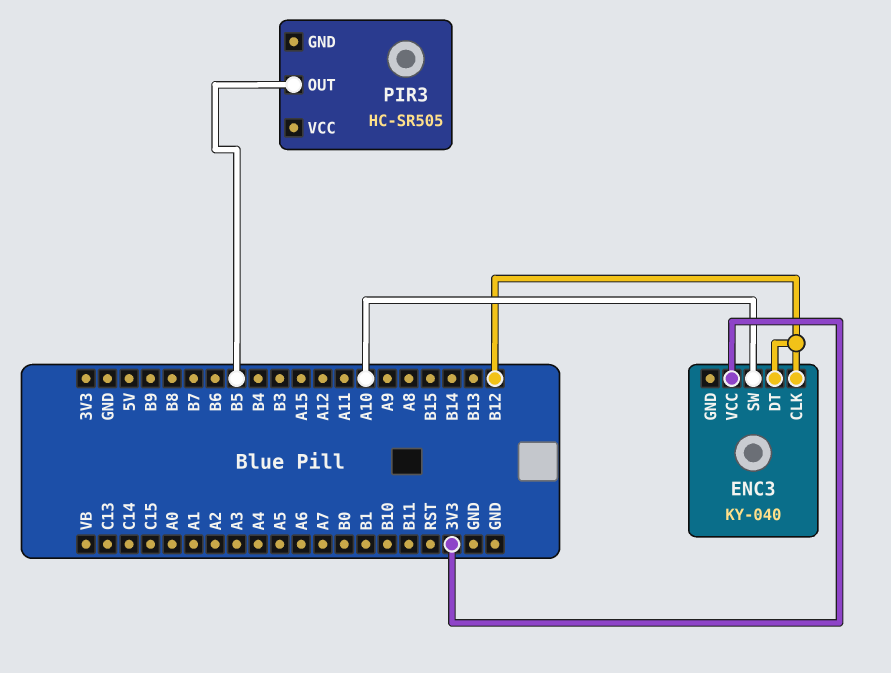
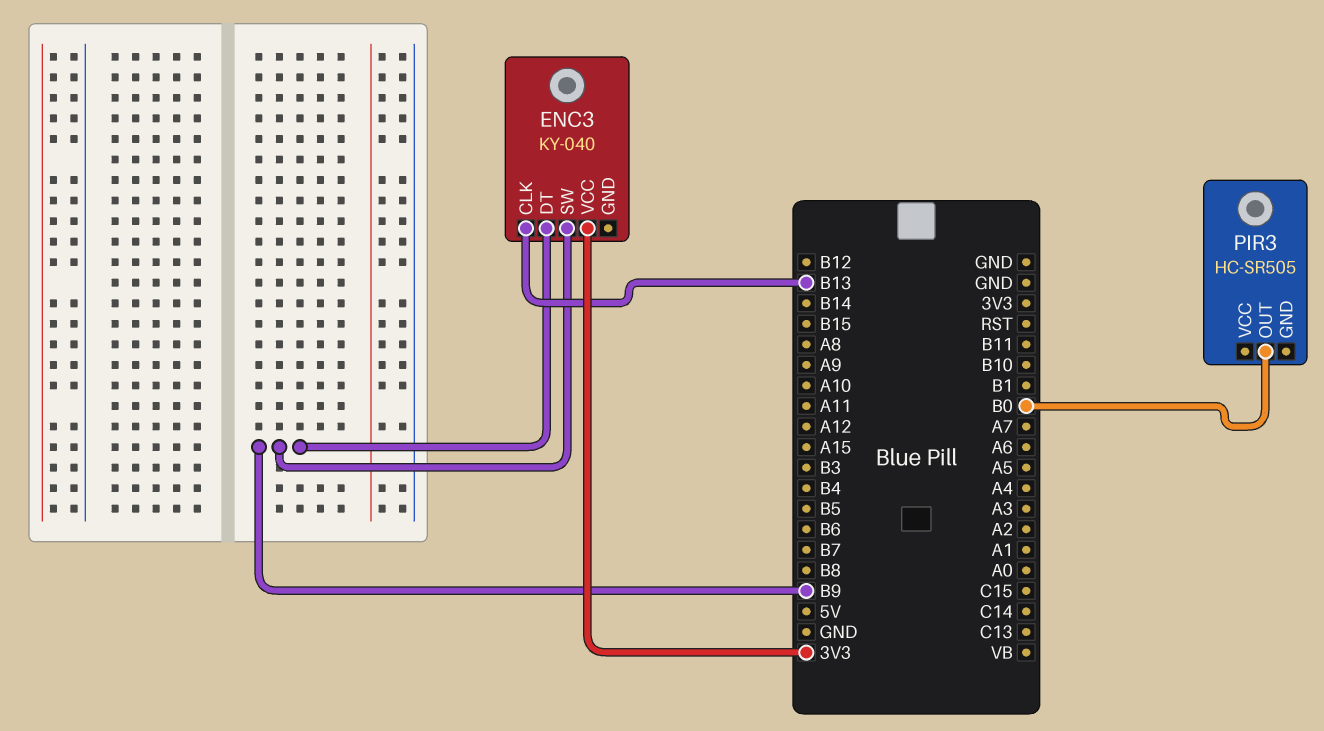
ENC3 pin CLK: B12 -> B13
ENC3 pin DT: B12 -> B9
ENC3 pin SW: A10 -> B9
PIR3 pin OUT: B5 -> B0

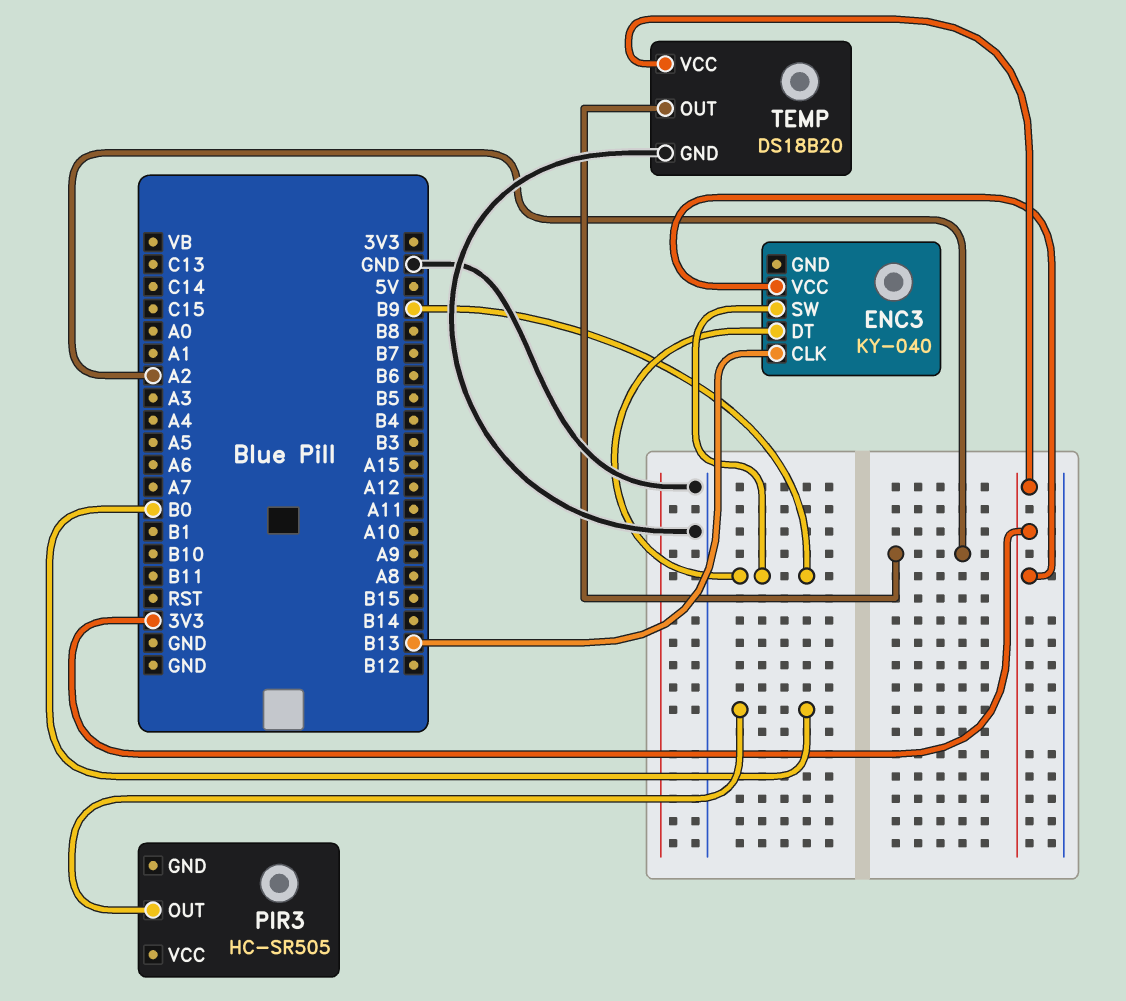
TEMP: none -> DS18B20
TEMP pin GND: none -> GND
TEMP pin OUT: none -> A2
TEMP pin VCC: none -> 3V3

